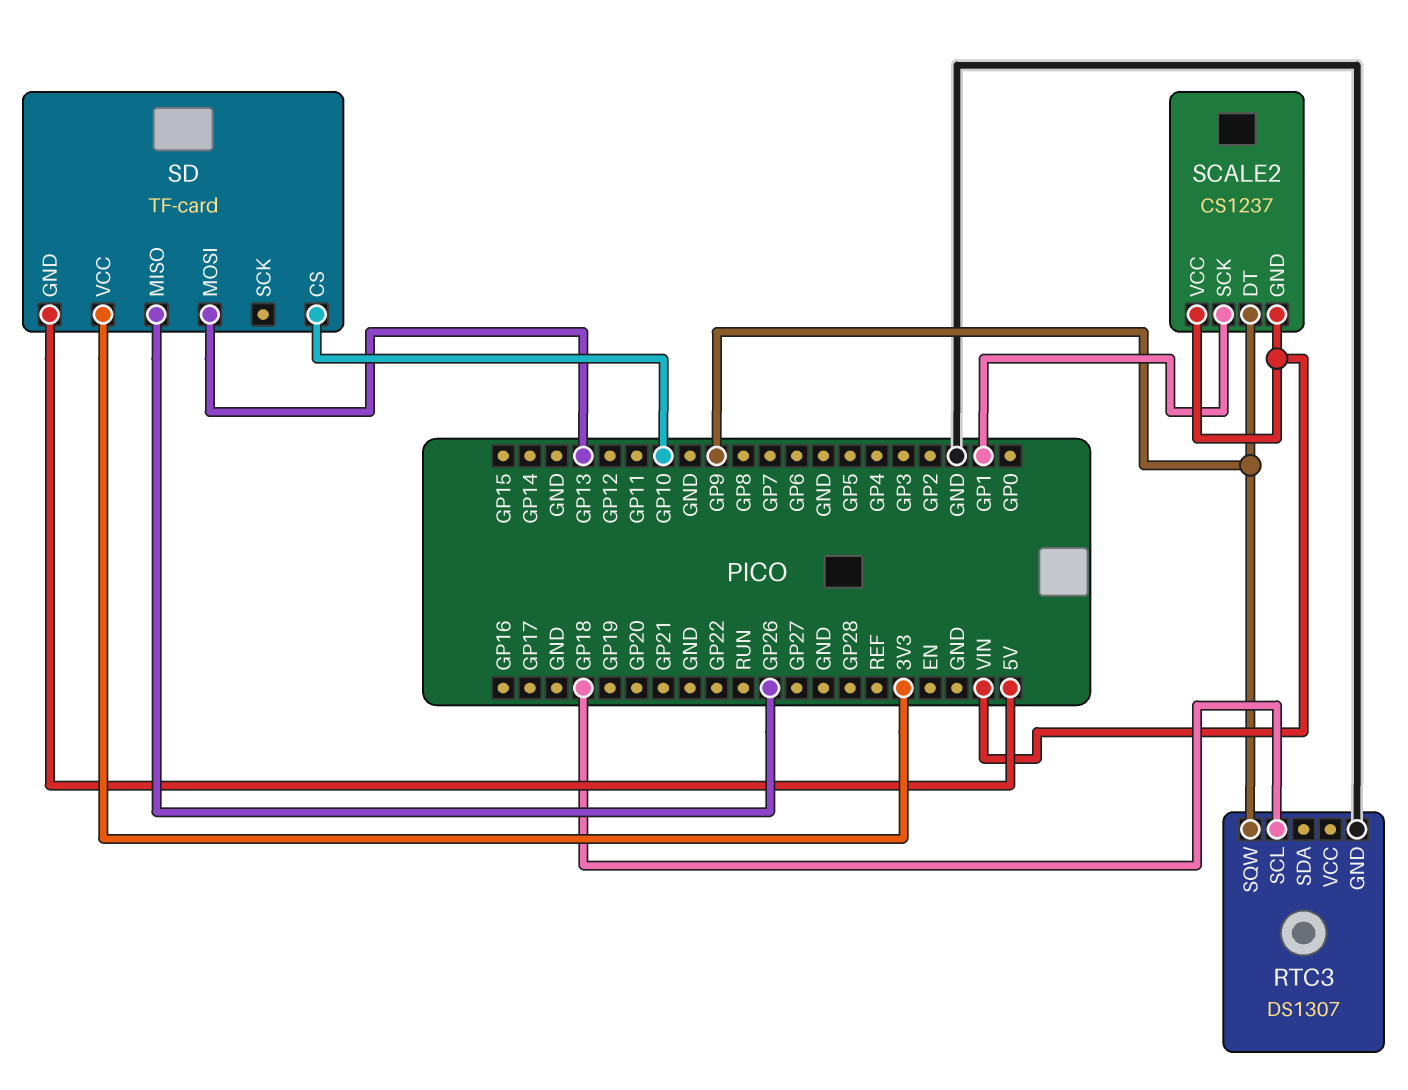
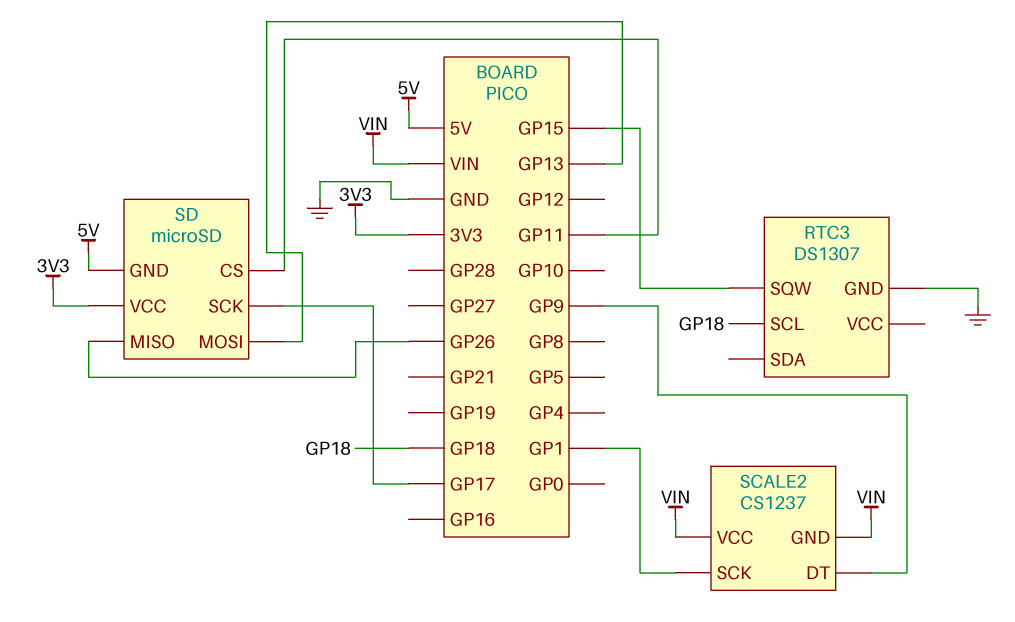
RTC3 pin SQW: GP9 -> GP15
SD: TF-card -> microSD
SD pin CS: GP10 -> GP11
SD pin SCK: none -> GP17

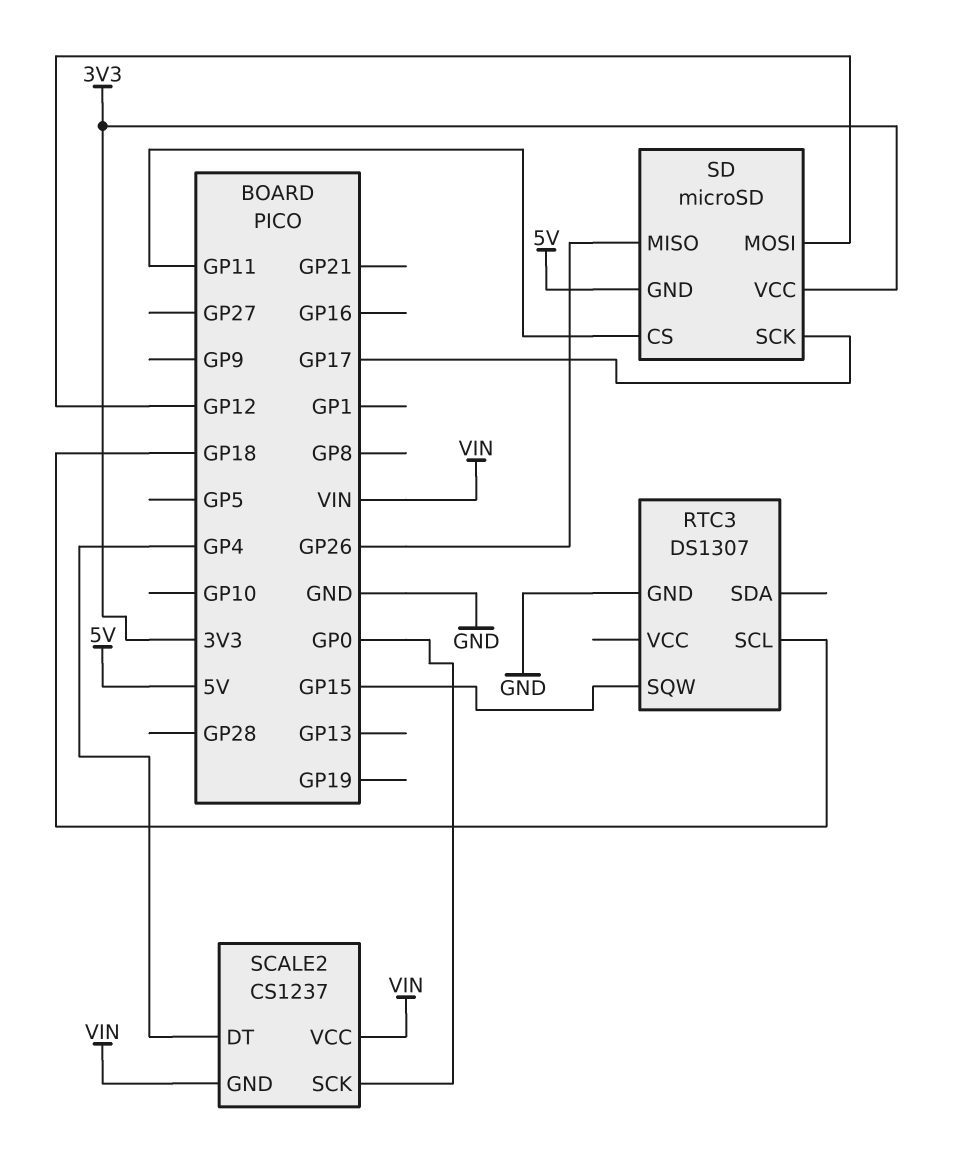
SCALE2 pin DT: GP9 -> GP4
SCALE2 pin SCK: GP1 -> GP0
SD pin MOSI: GP13 -> GP12

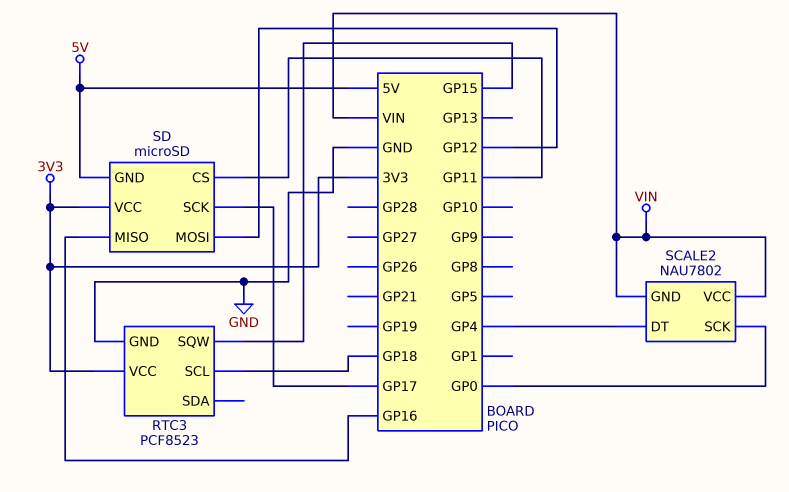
RTC3: DS1307 -> PCF8523
RTC3 pin VCC: none -> 3V3
SCALE2: CS1237 -> NAU7802
SD pin MISO: GP26 -> GP16

